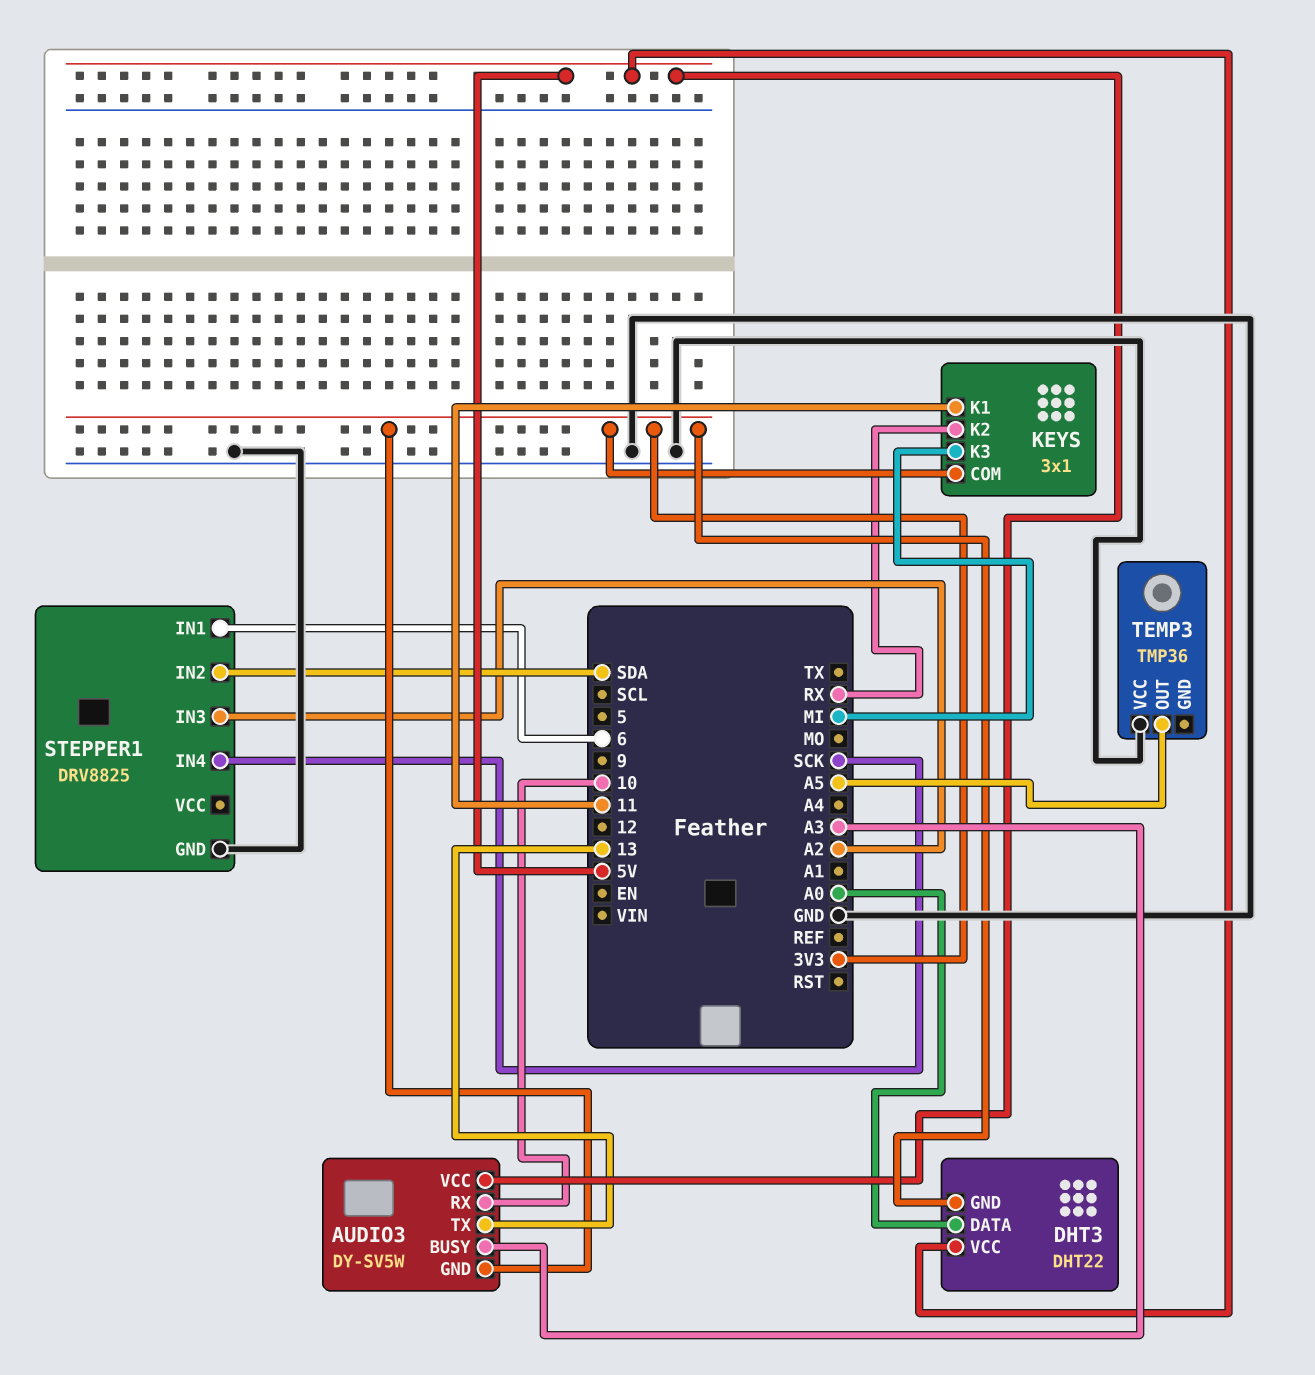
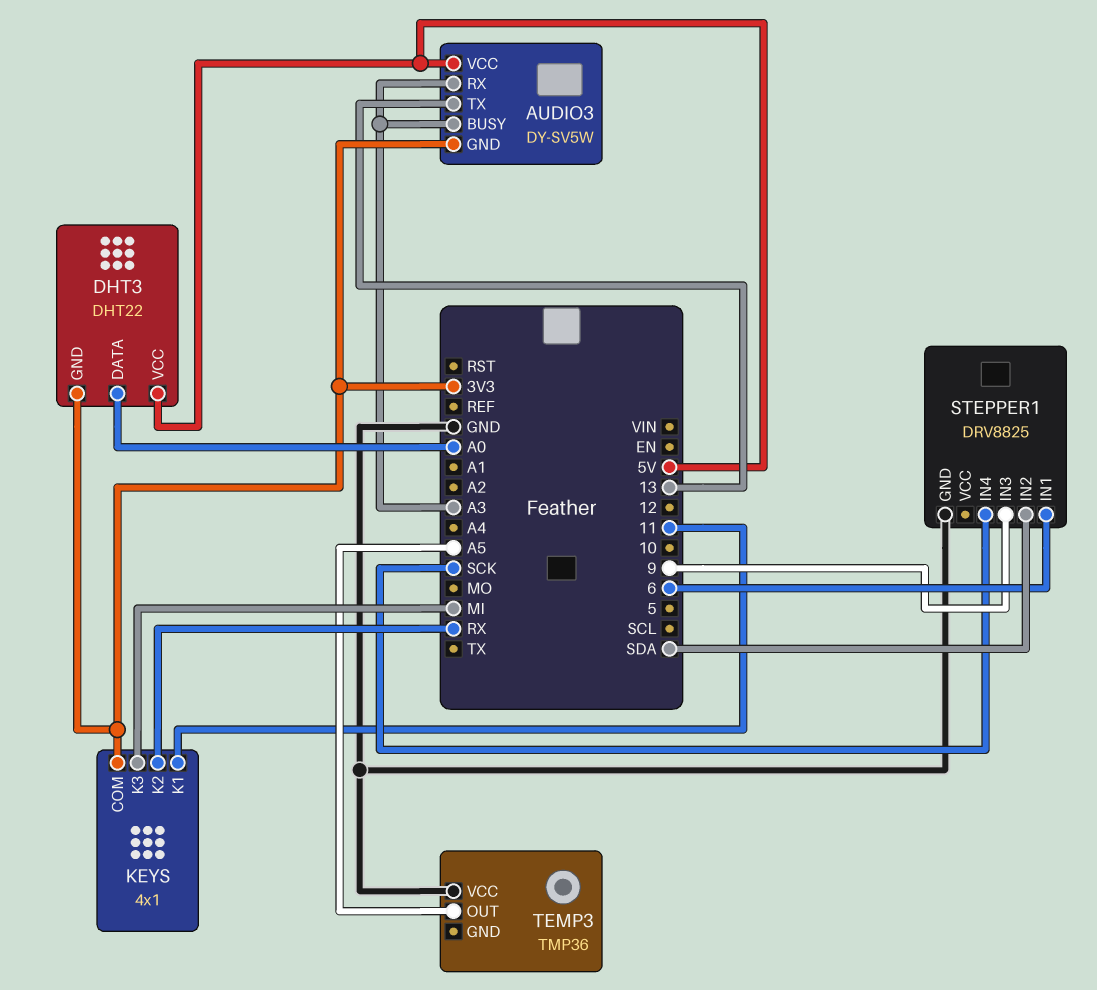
AUDIO3 pin RX: 10 -> A3
KEYS: 3x1 -> 4x1
STEPPER1 pin IN3: A2 -> 9

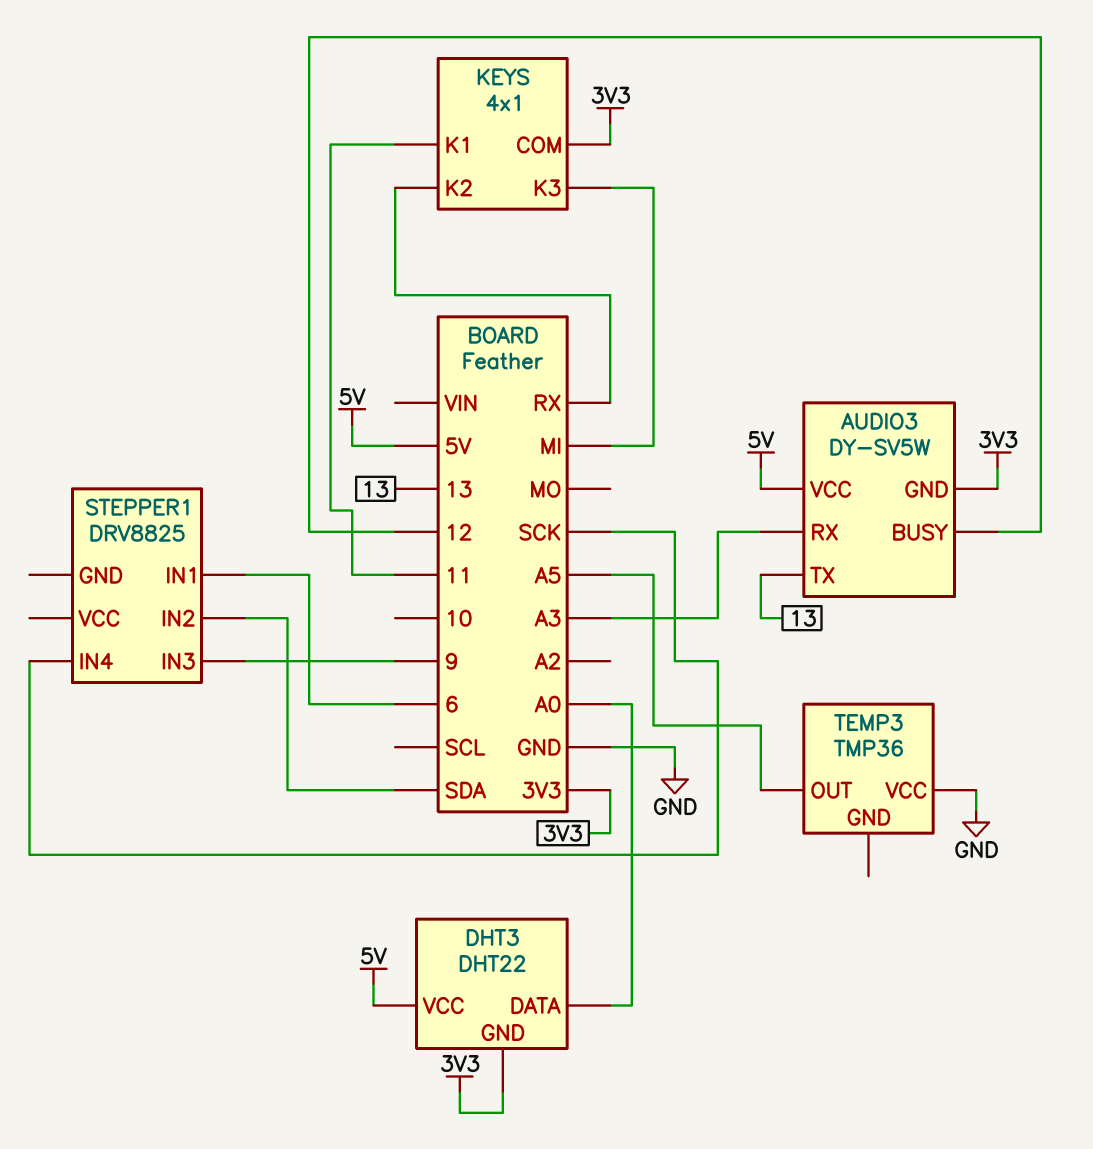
AUDIO3 pin BUSY: A3 -> 12
STEPPER1 pin GND: GND -> none

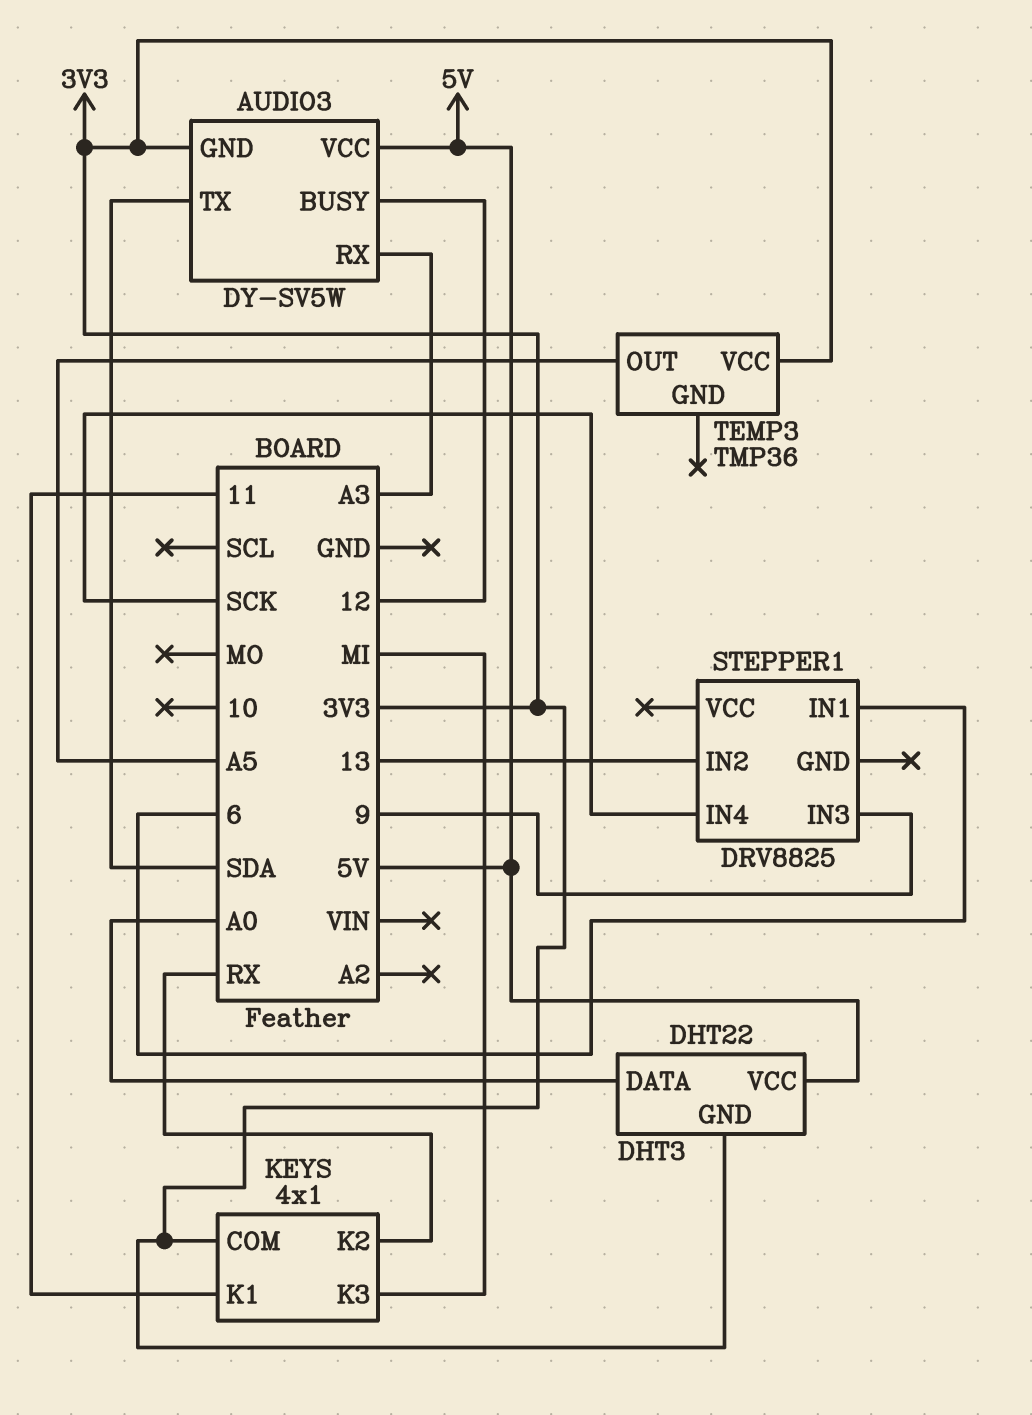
AUDIO3 pin TX: 13 -> SDA
STEPPER1 pin IN2: SDA -> 13
TEMP3 pin VCC: GND -> 3V3

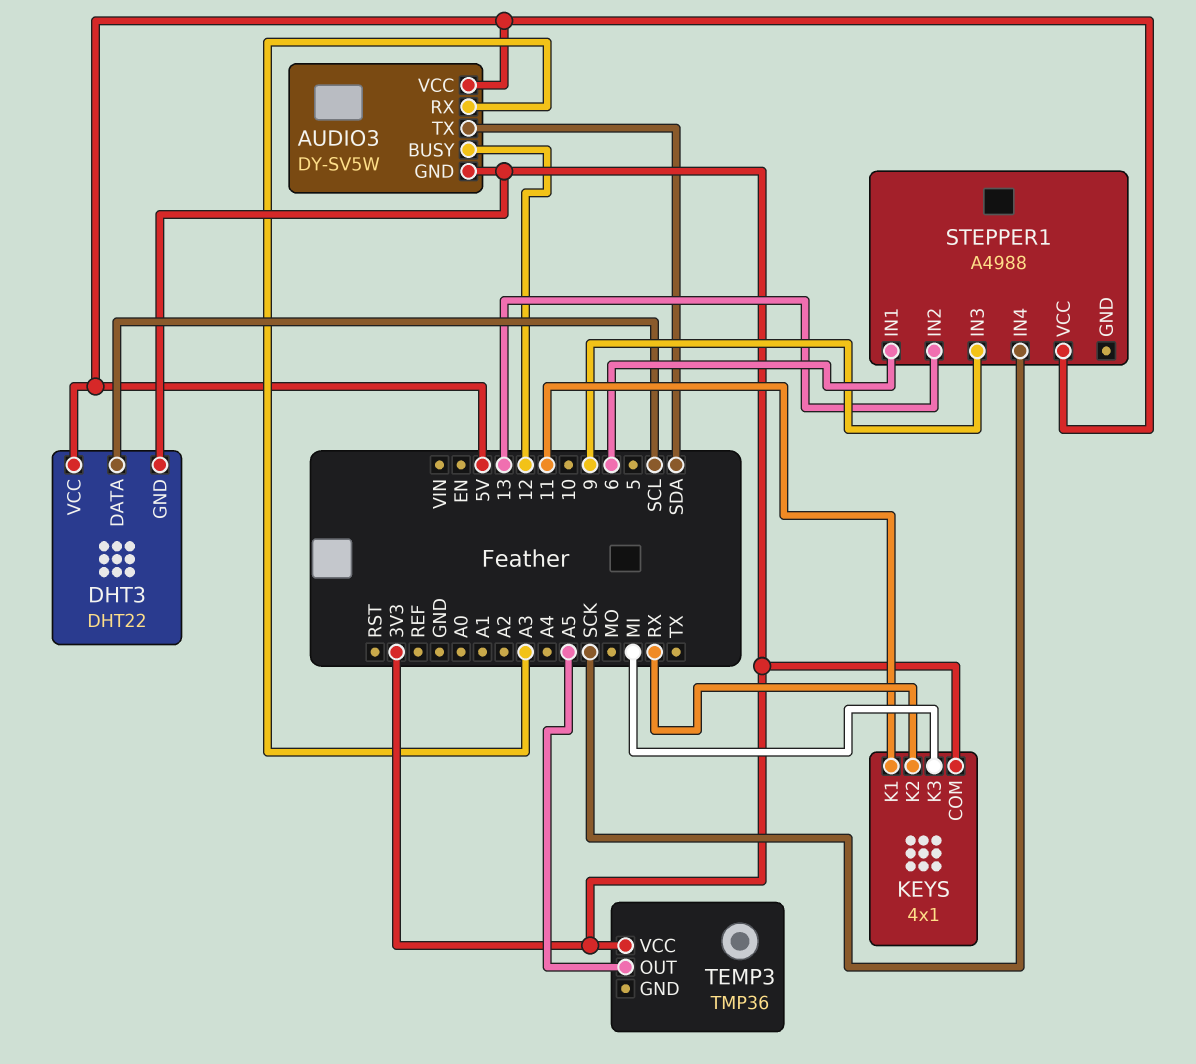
DHT3 pin DATA: A0 -> SCL
STEPPER1: DRV8825 -> A4988
STEPPER1 pin VCC: none -> 5V

